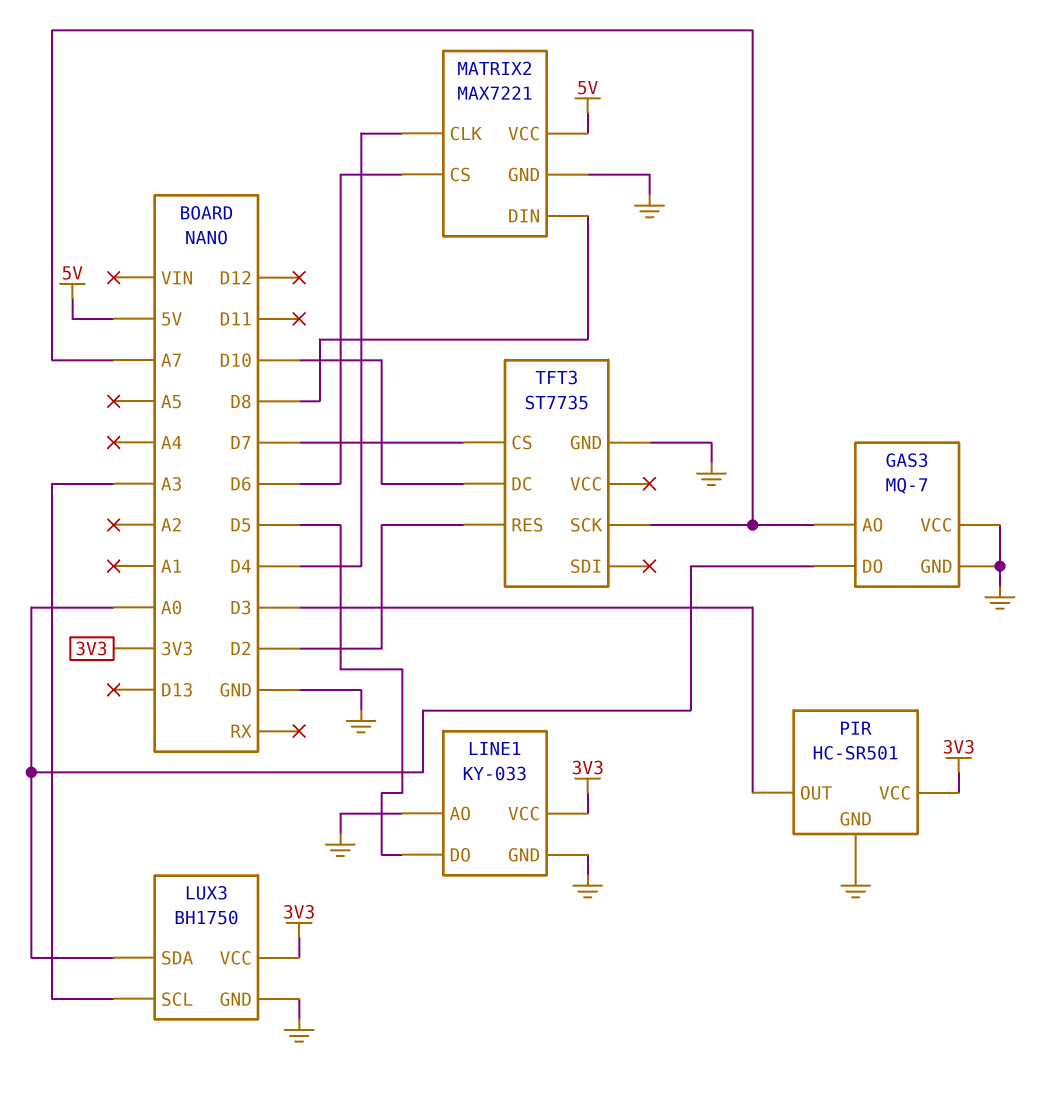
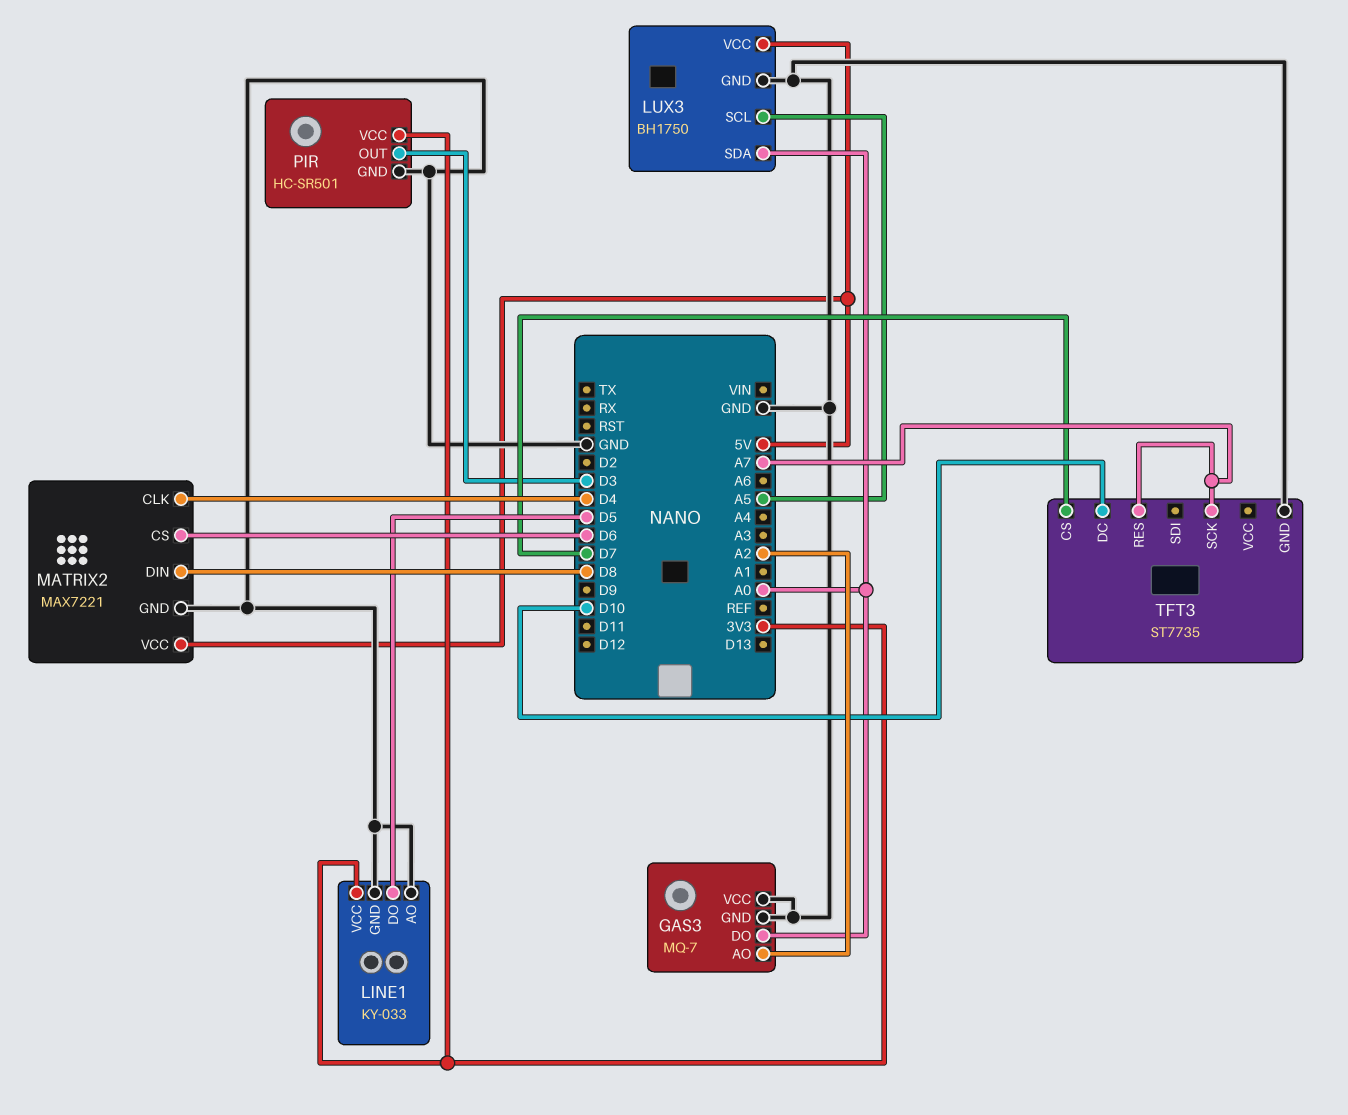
GAS3 pin AO: A7 -> A2
LUX3 pin SCL: A3 -> A5
LUX3 pin VCC: 3V3 -> 5V
TFT3 pin RES: D2 -> A7

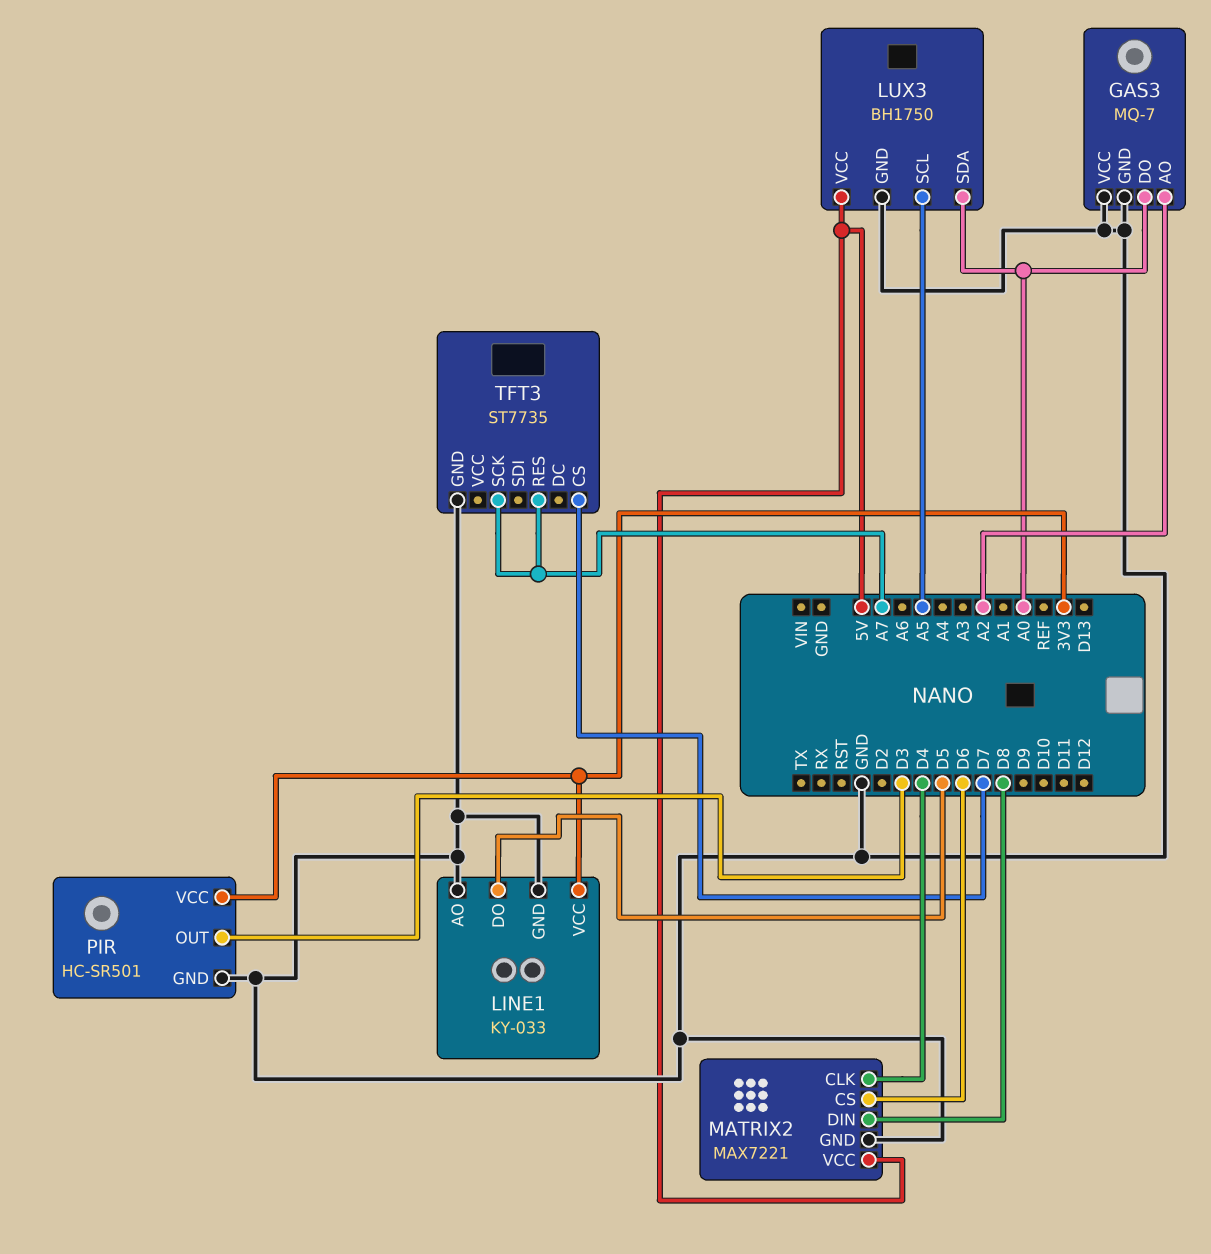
TFT3 pin DC: D10 -> none

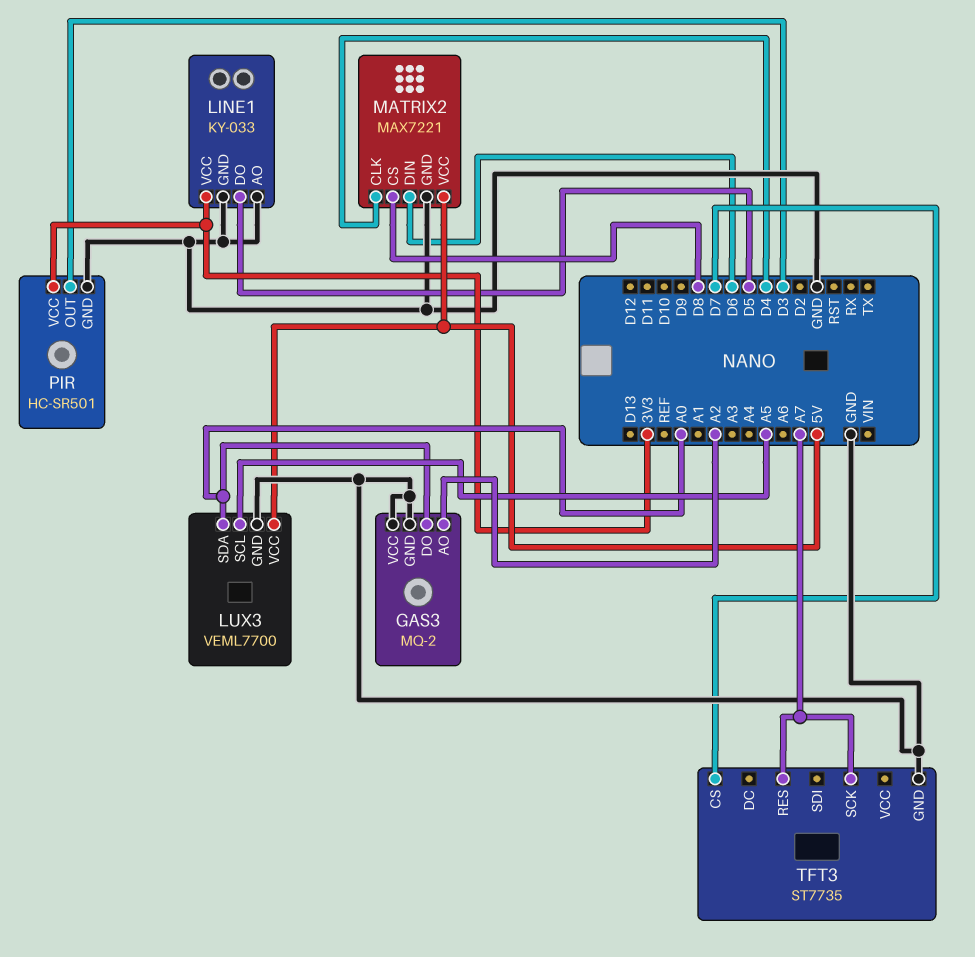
GAS3: MQ-7 -> MQ-2
LUX3: BH1750 -> VEML7700
MATRIX2 pin CS: D6 -> D8
MATRIX2 pin DIN: D8 -> D6

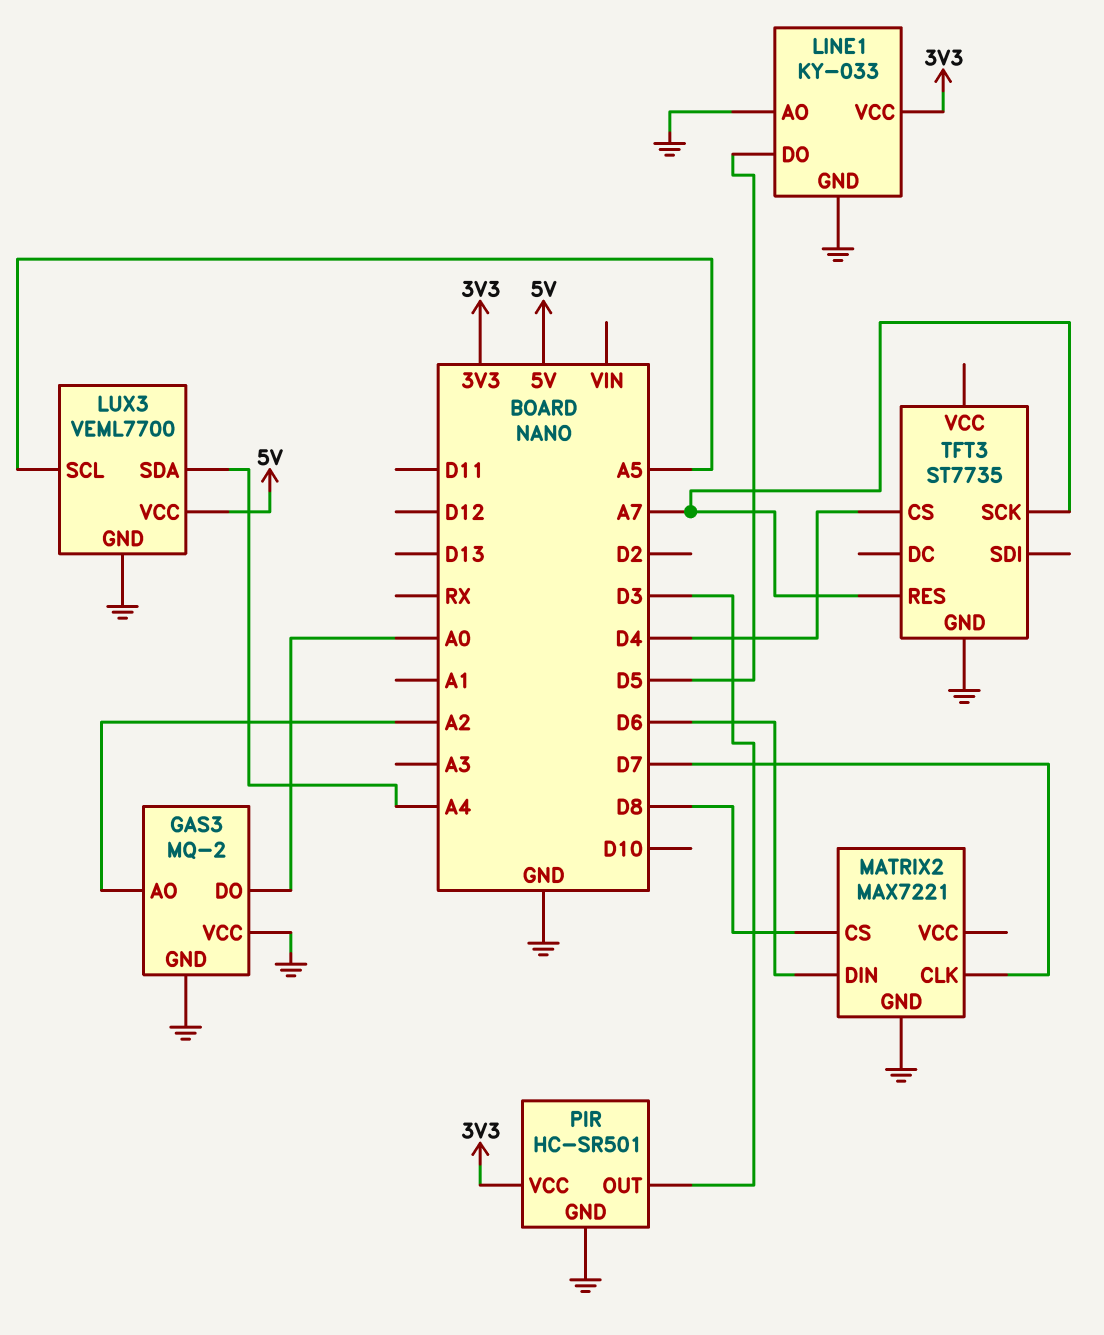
LUX3 pin SDA: A0 -> A4
MATRIX2 pin CLK: D4 -> D7
MATRIX2 pin VCC: 5V -> none
TFT3 pin CS: D7 -> D4

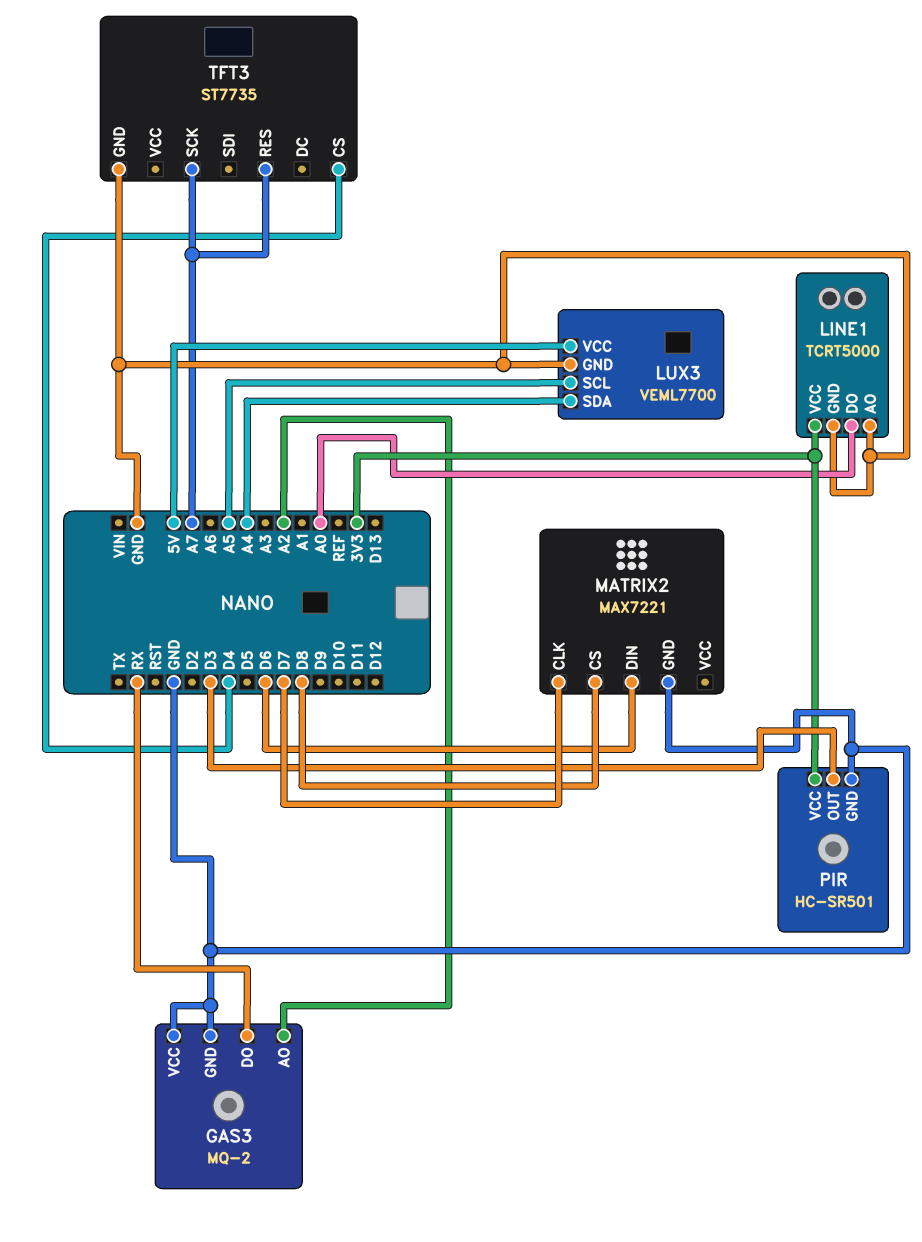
GAS3 pin DO: A0 -> RX
LINE1: KY-033 -> TCRT5000
LINE1 pin DO: D5 -> A0

